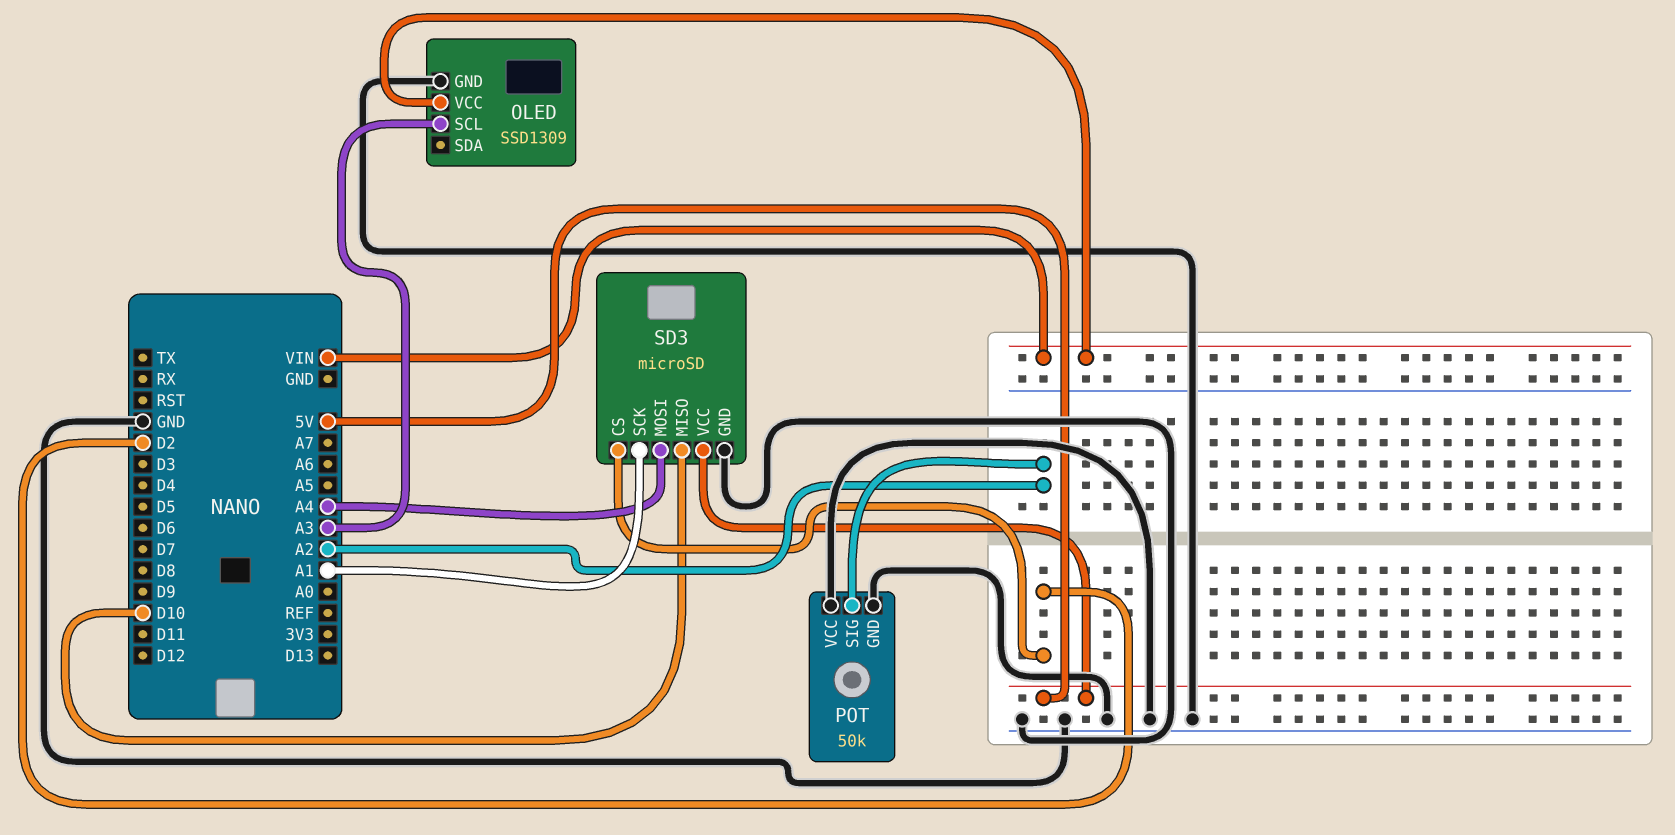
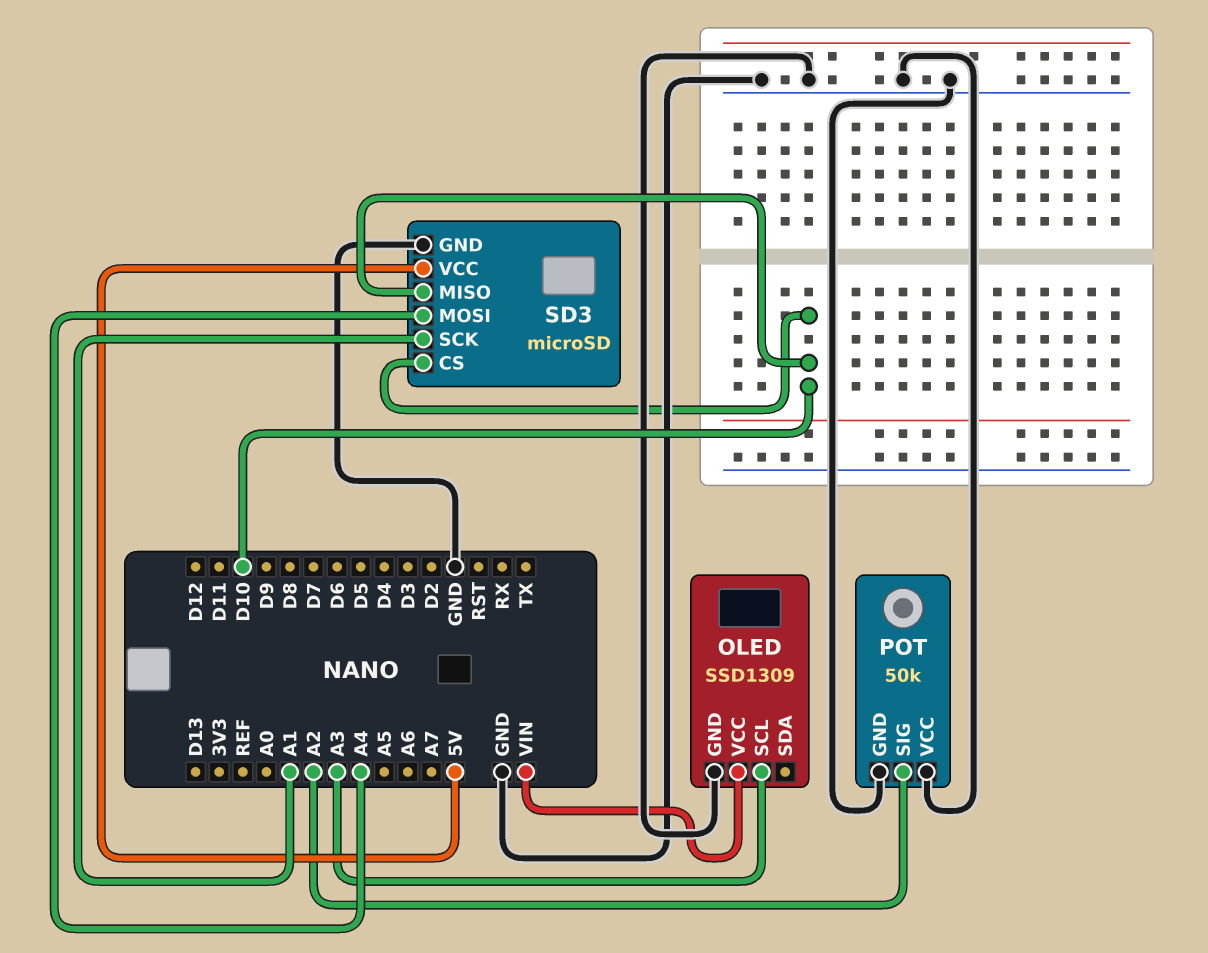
SD3 pin CS: D2 -> D10

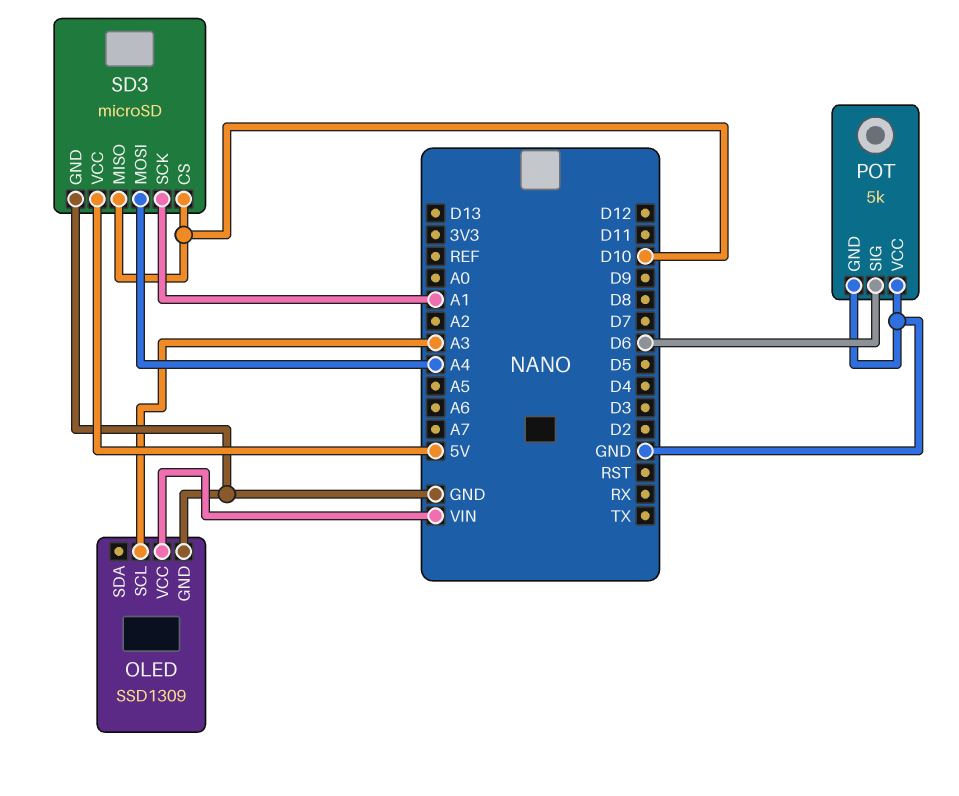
POT: 50k -> 5k
POT pin SIG: A2 -> D6

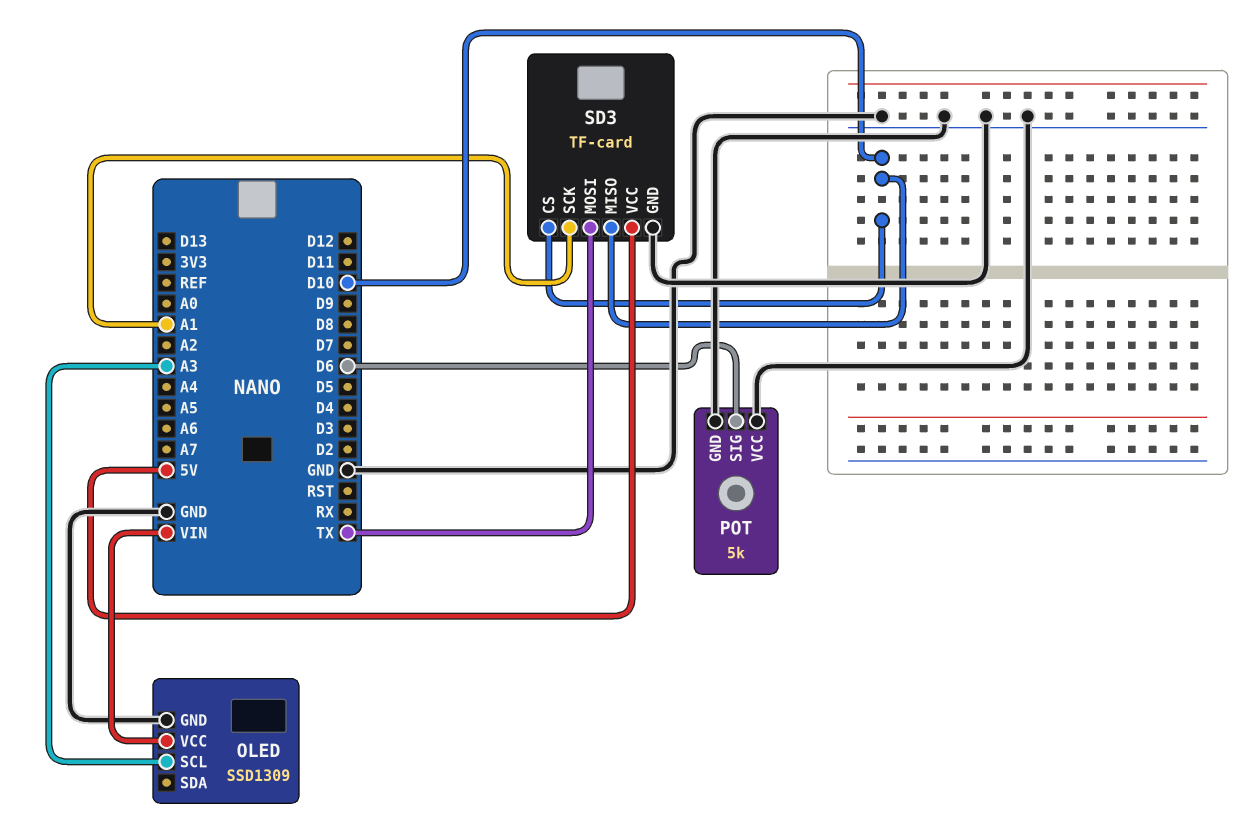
SD3: microSD -> TF-card
SD3 pin MOSI: A4 -> TX

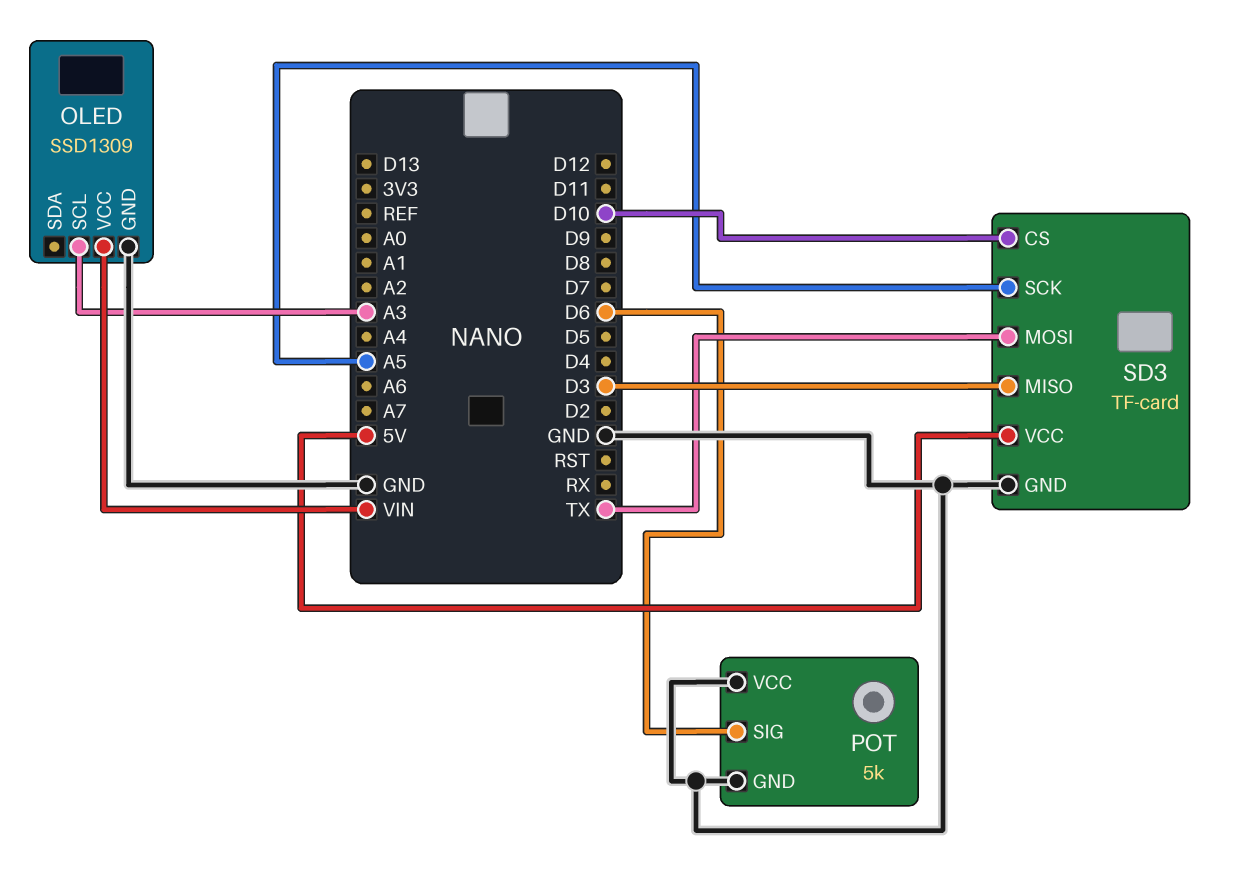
SD3 pin MISO: D10 -> D3
SD3 pin SCK: A1 -> A5

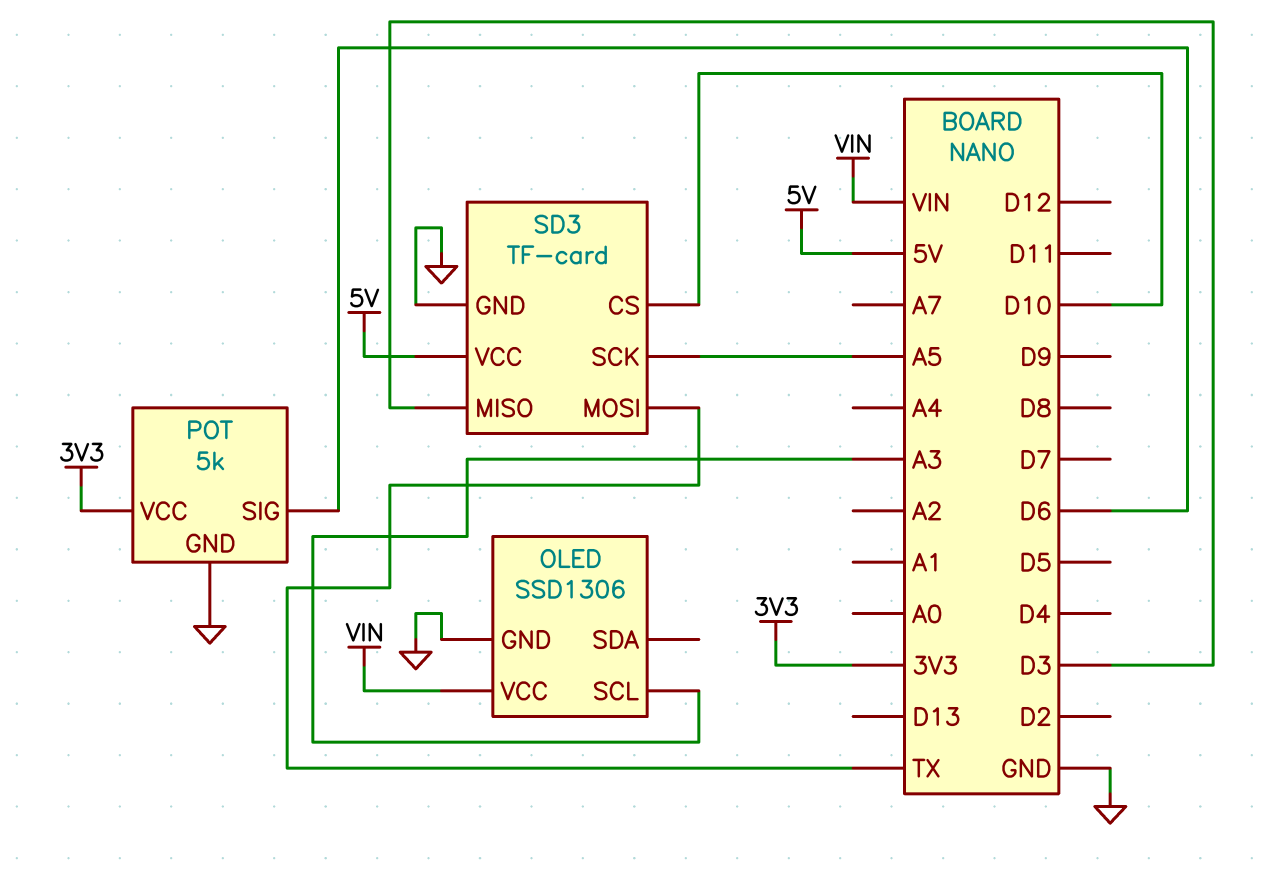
OLED: SSD1309 -> SSD1306
POT pin VCC: GND -> 3V3

